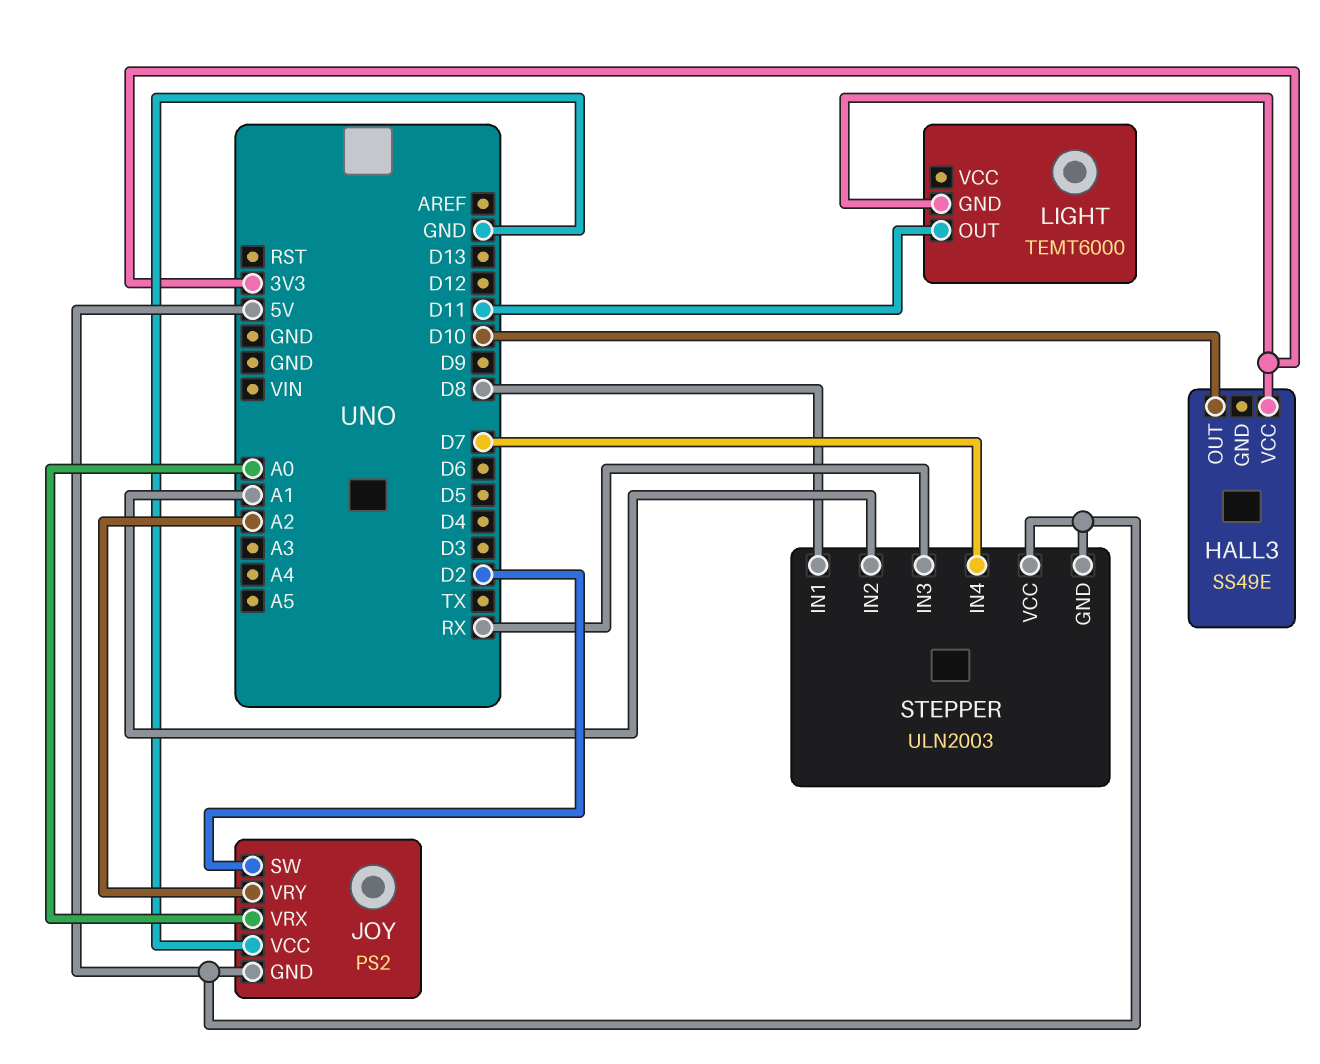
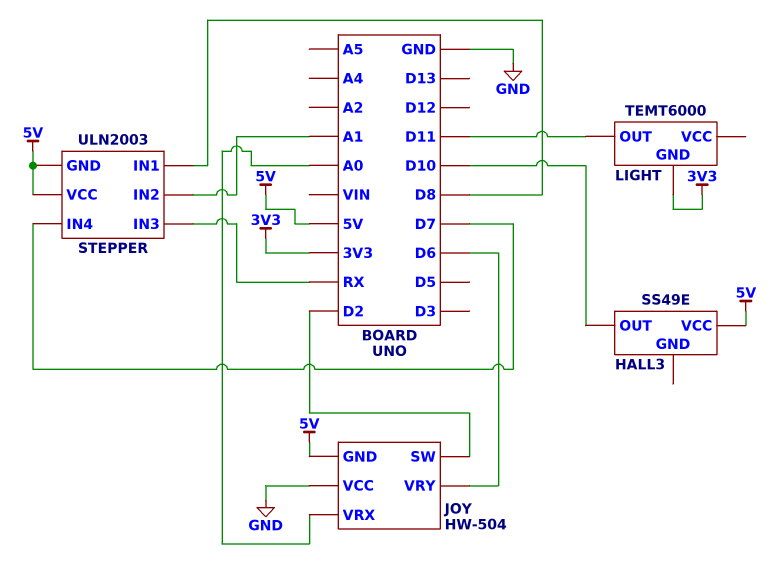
HALL3 pin VCC: 3V3 -> 5V
JOY: PS2 -> HW-504
JOY pin VRY: A2 -> D6

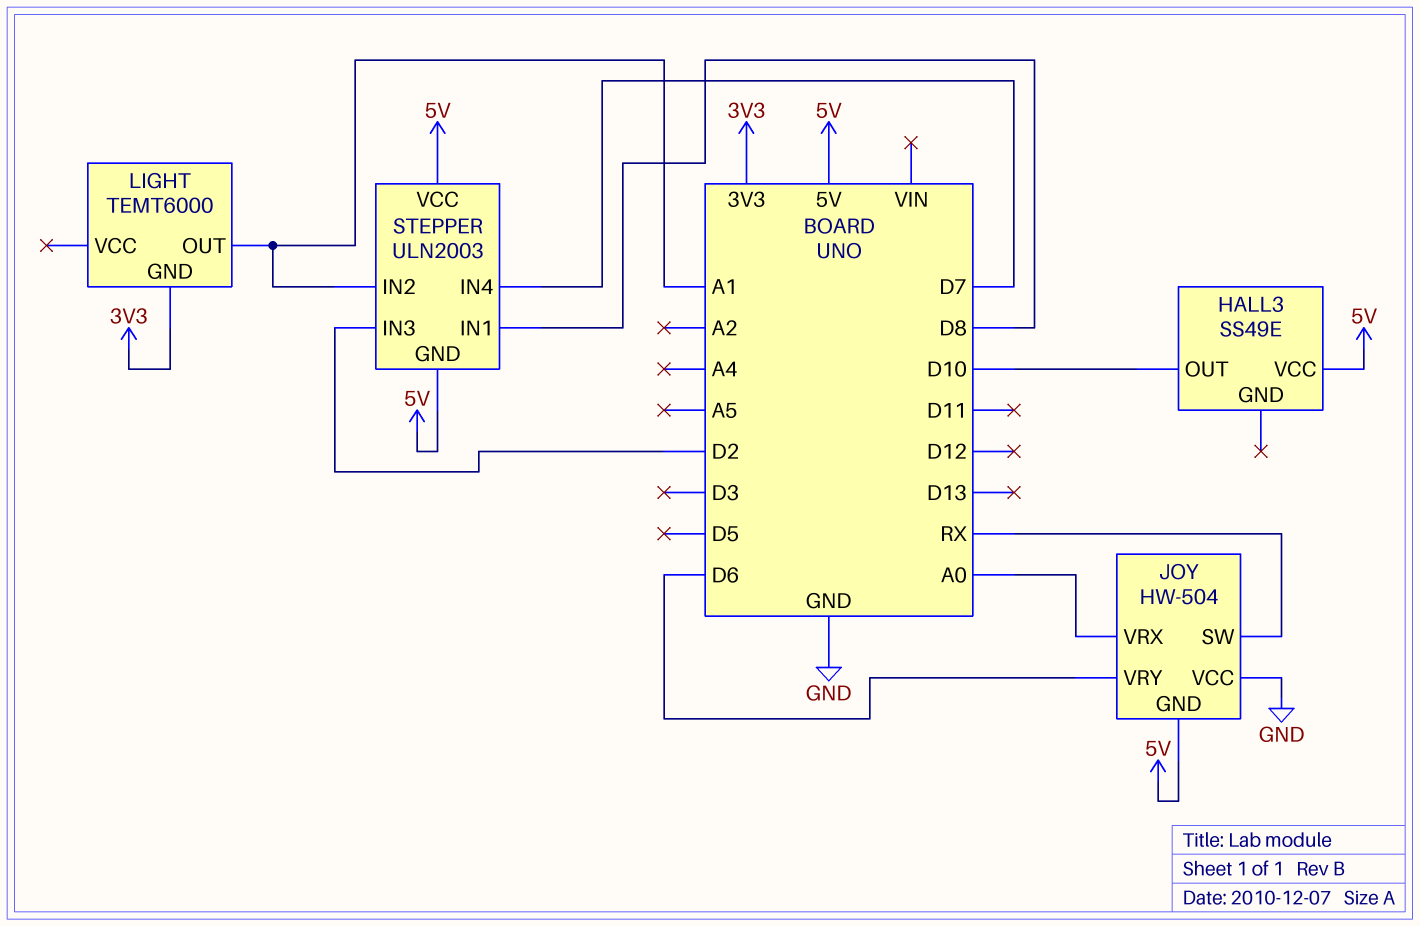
JOY pin SW: D2 -> RX
LIGHT pin OUT: D11 -> A1
STEPPER pin IN3: RX -> D2

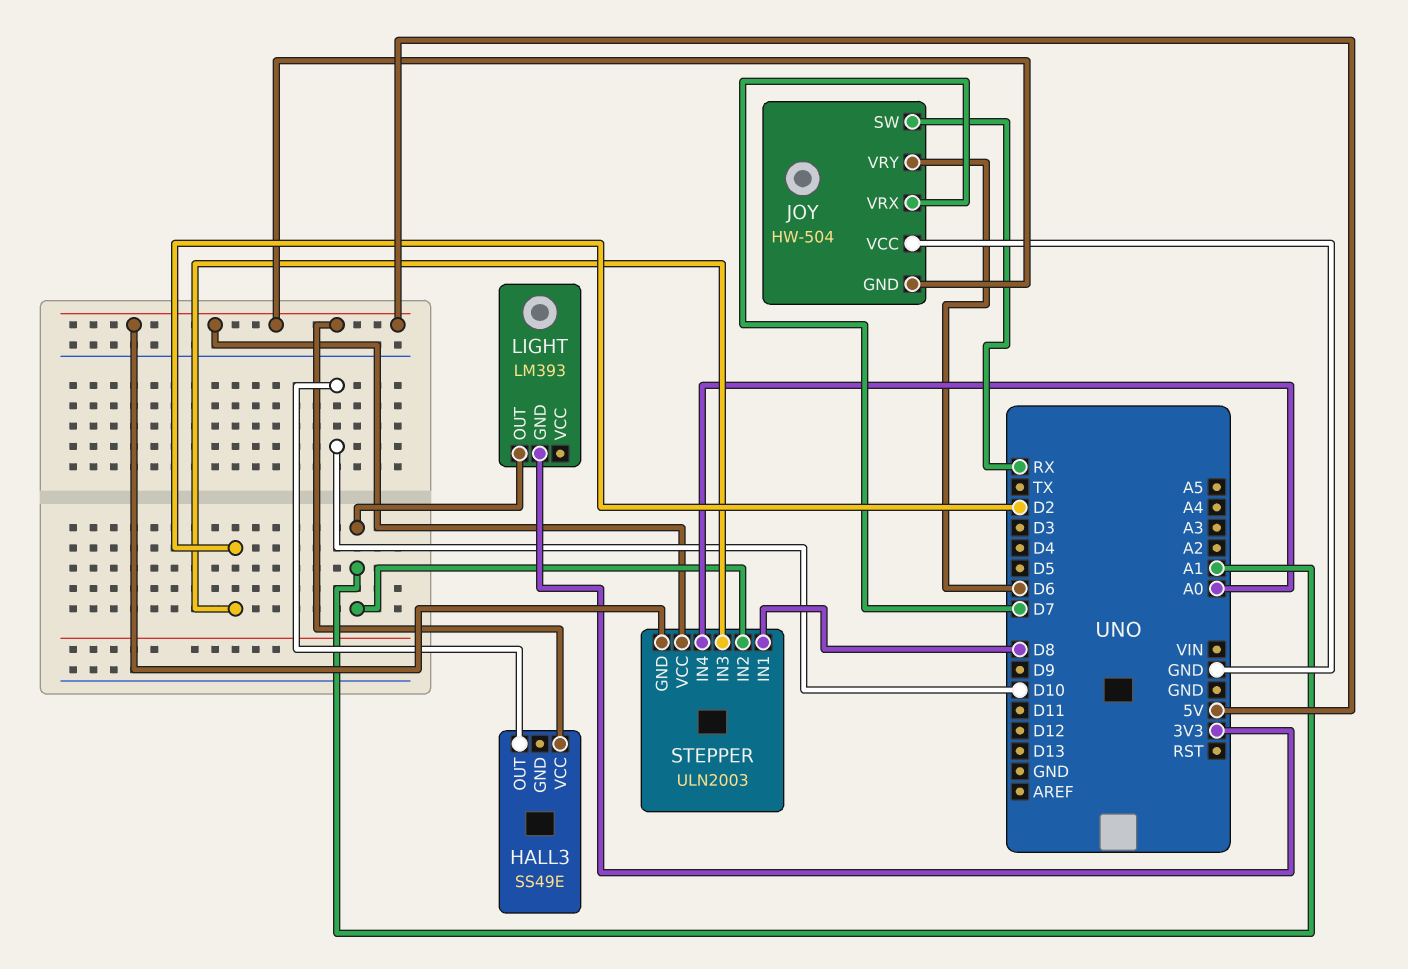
JOY pin VRX: A0 -> D7
LIGHT: TEMT6000 -> LM393
STEPPER pin IN4: D7 -> A0

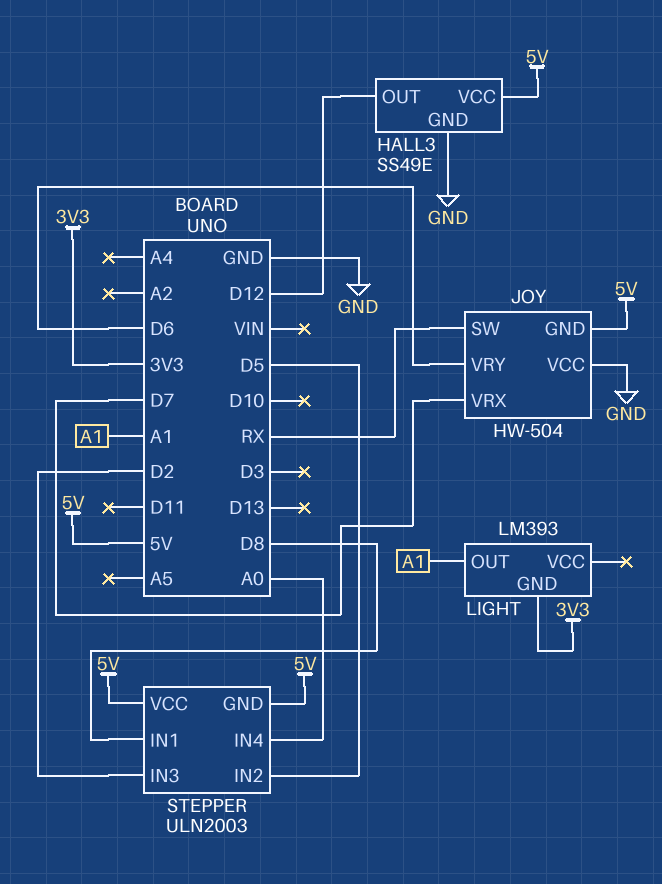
HALL3 pin GND: none -> GND
HALL3 pin OUT: D10 -> D12
STEPPER pin IN2: A1 -> D5

